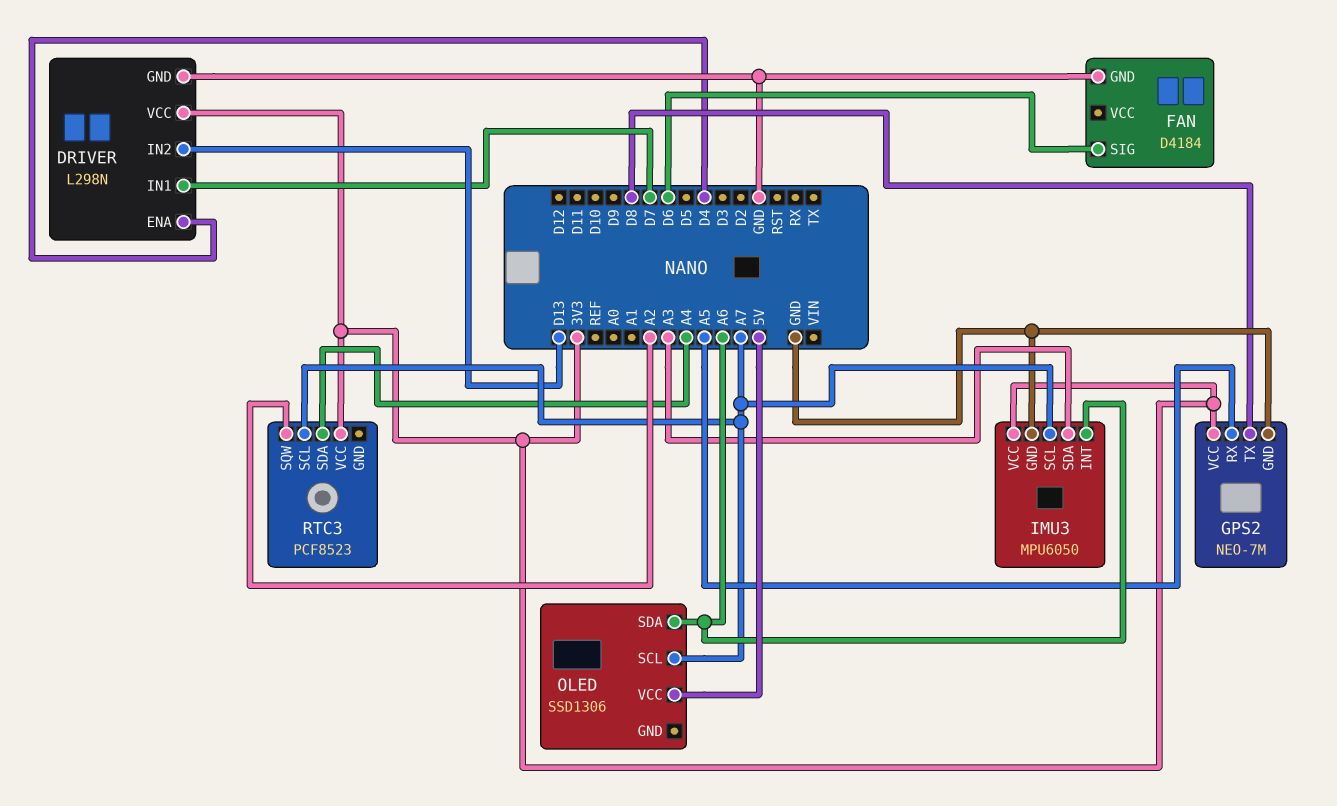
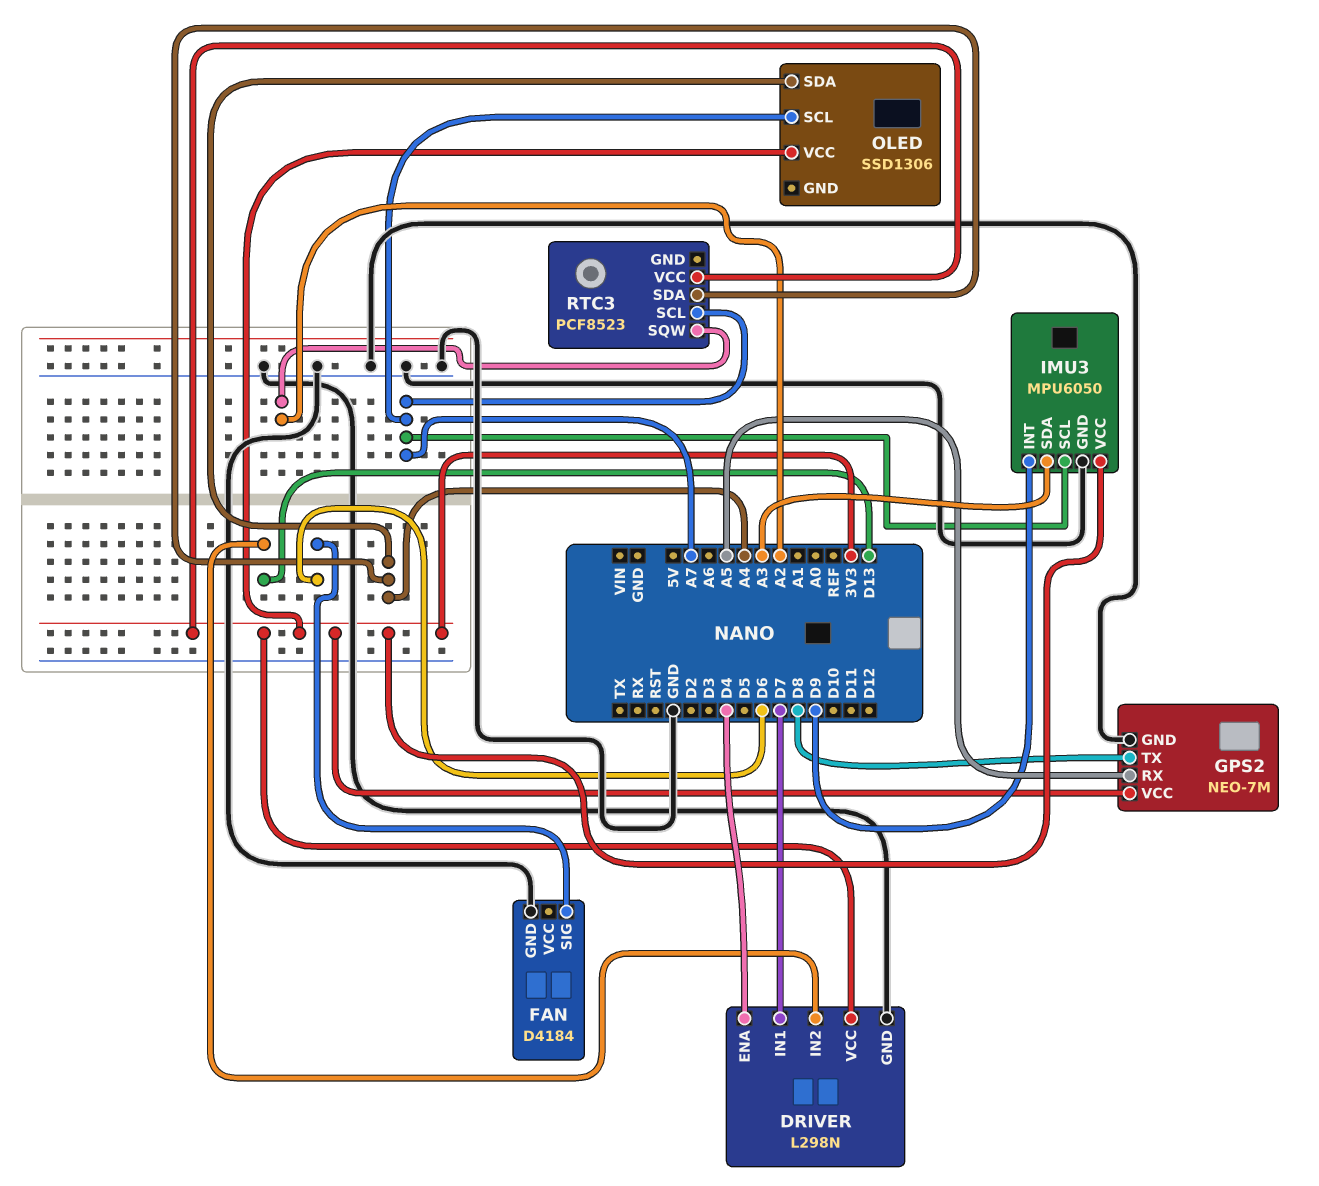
IMU3 pin INT: A6 -> D9
OLED pin SDA: A6 -> A4
OLED pin VCC: 5V -> 3V3

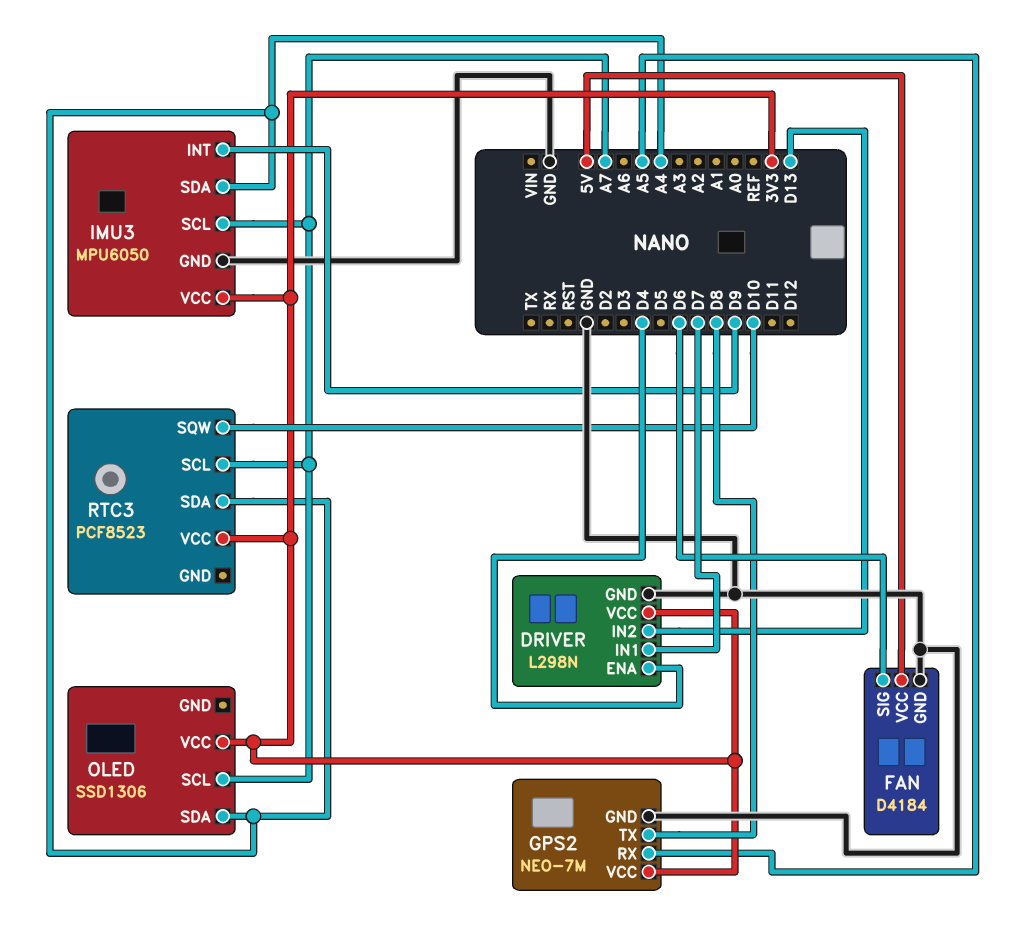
FAN pin VCC: none -> 5V
IMU3 pin SDA: A3 -> A4
RTC3 pin SQW: A2 -> D10

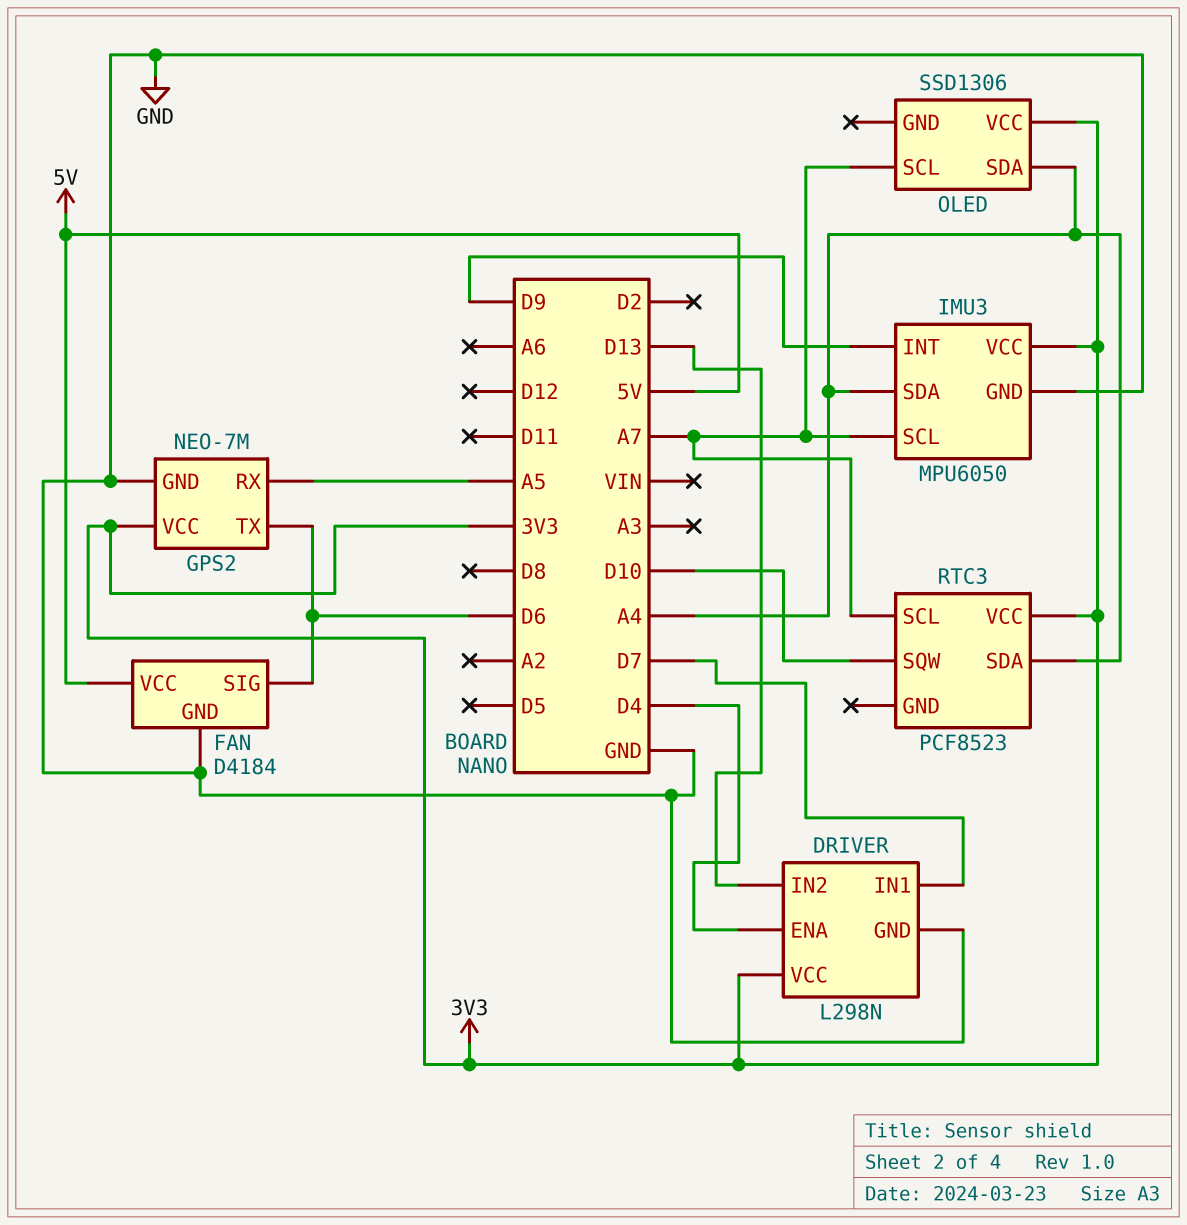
GPS2 pin TX: D8 -> D6

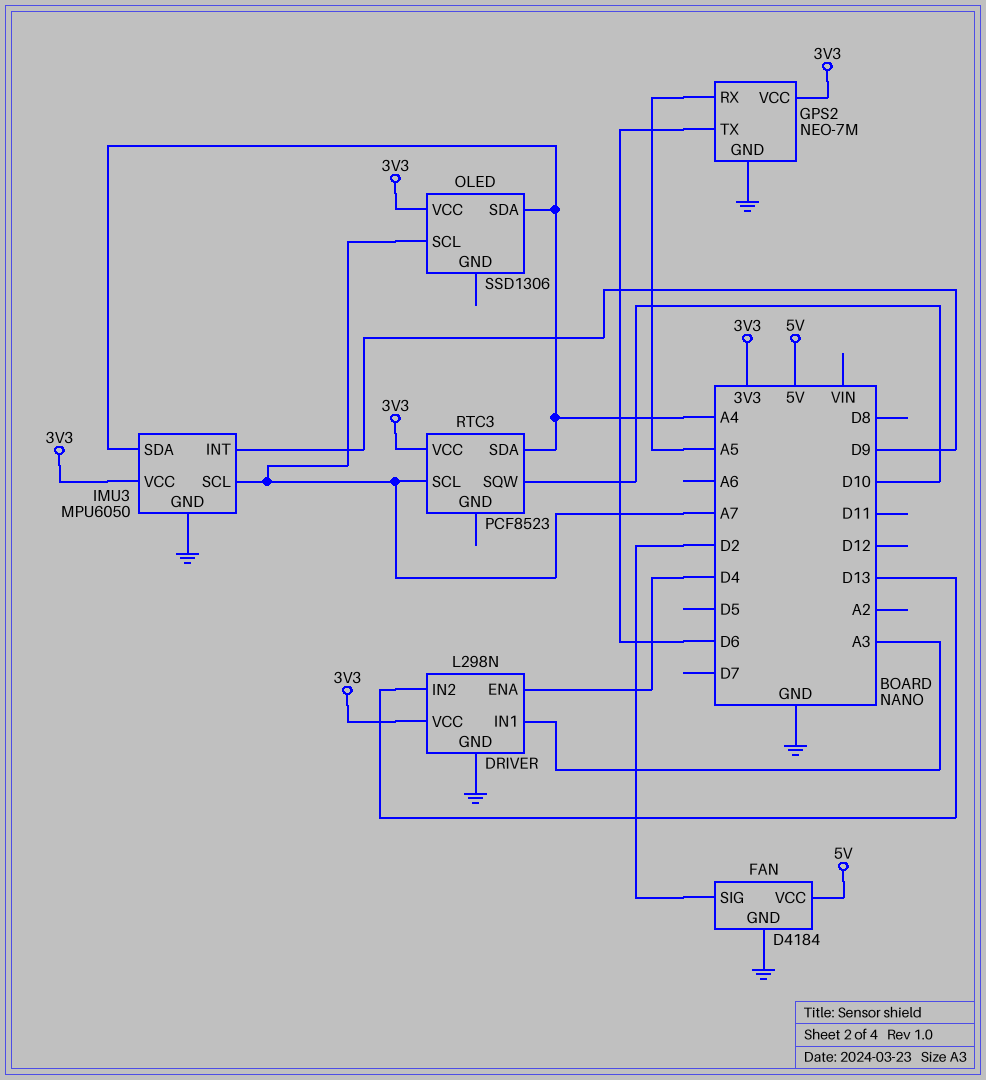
DRIVER pin IN1: D7 -> A3
FAN pin SIG: D6 -> D2

